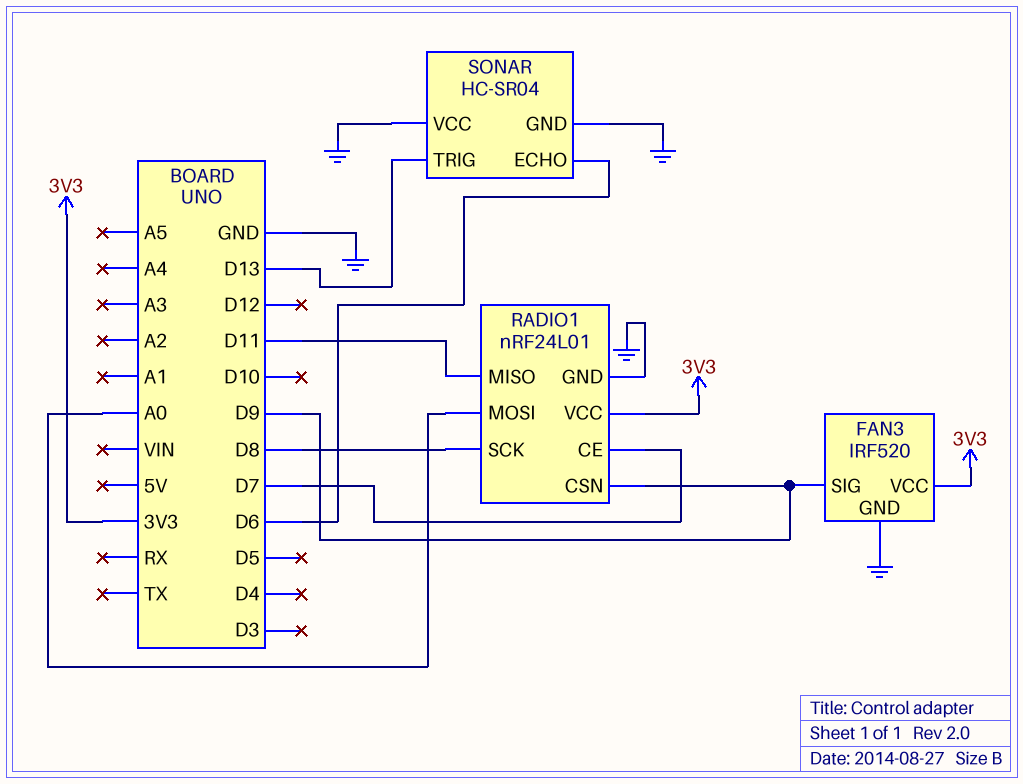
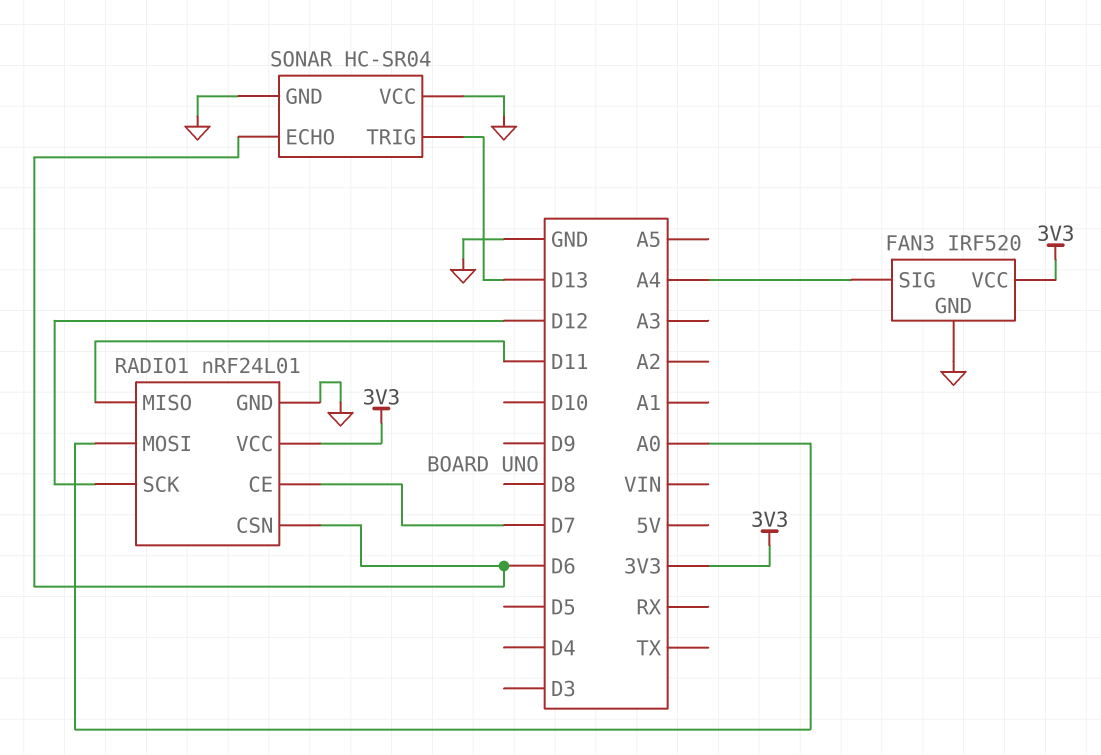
FAN3 pin SIG: D9 -> A4
RADIO1 pin CSN: D9 -> D6
RADIO1 pin SCK: D8 -> D12

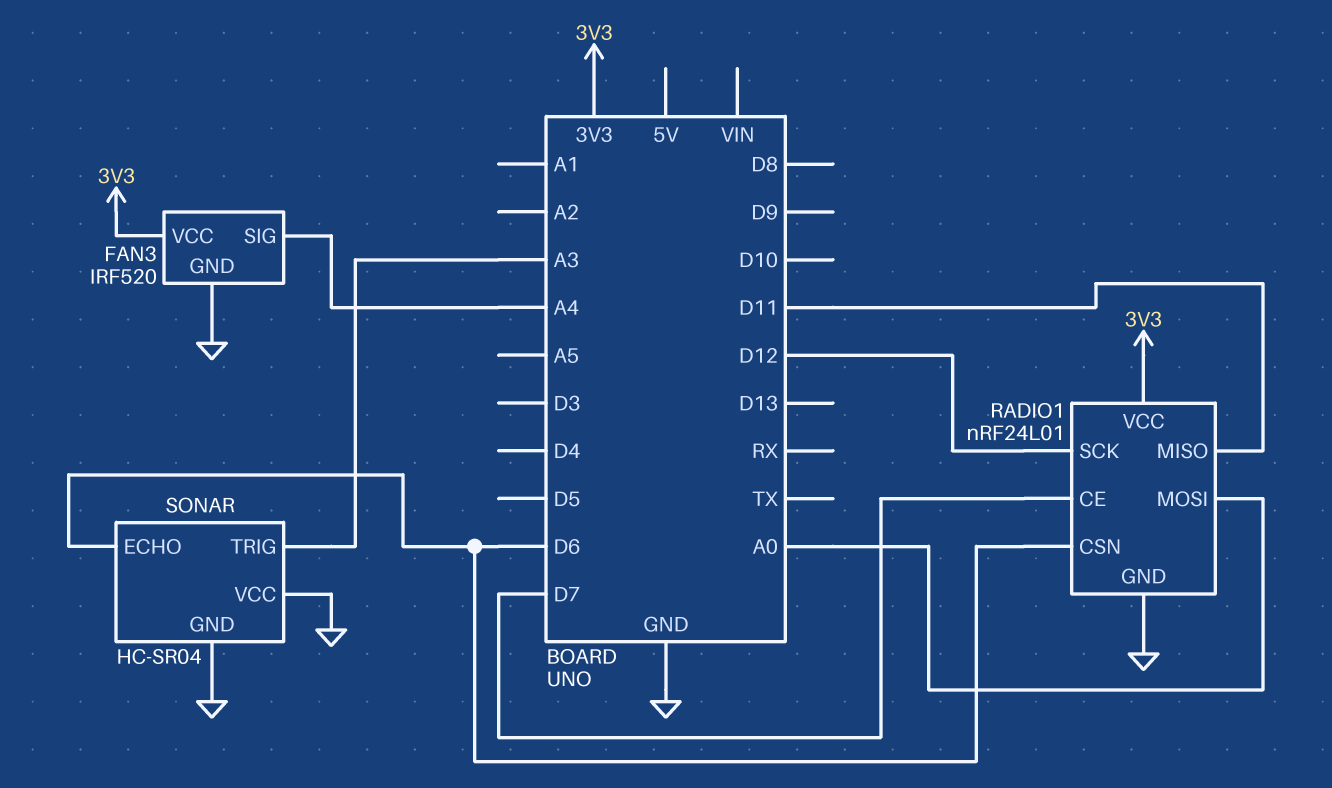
SONAR pin TRIG: D13 -> A3

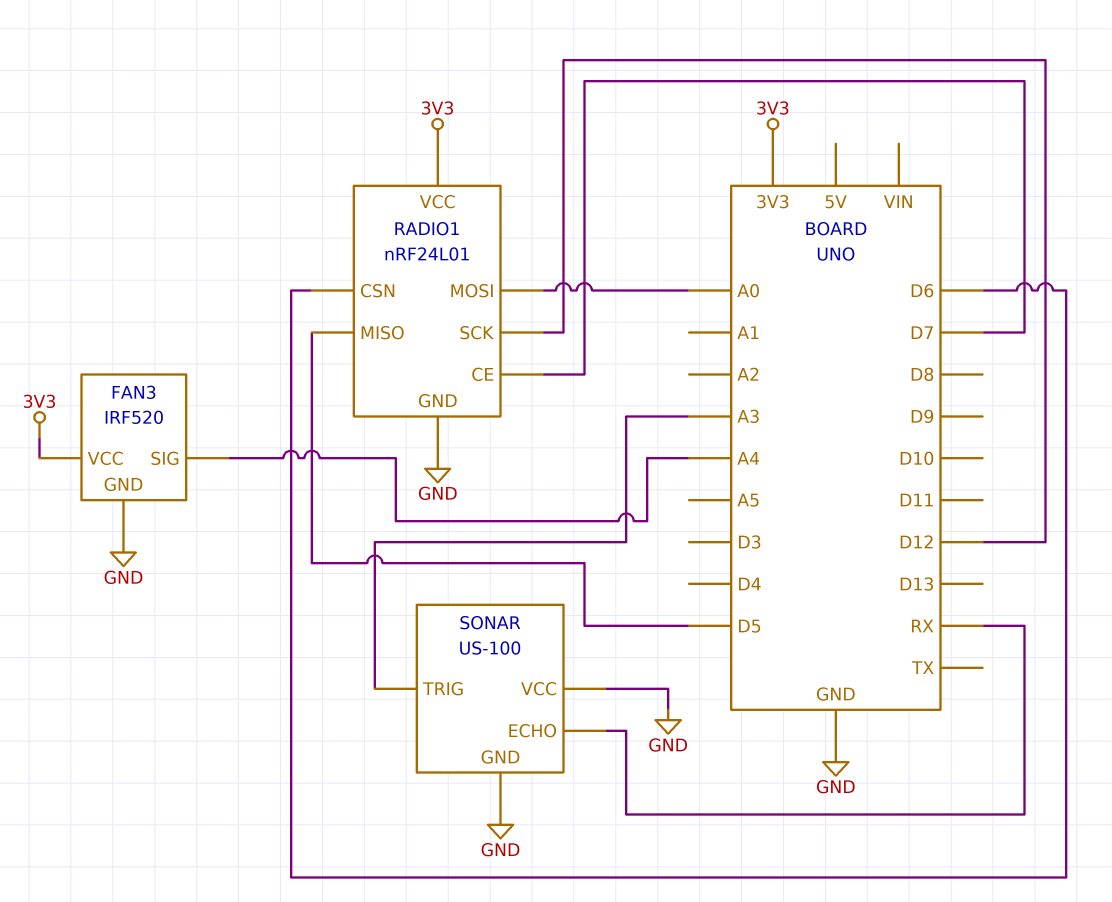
RADIO1 pin MISO: D11 -> D5
SONAR: HC-SR04 -> US-100
SONAR pin ECHO: D6 -> RX

